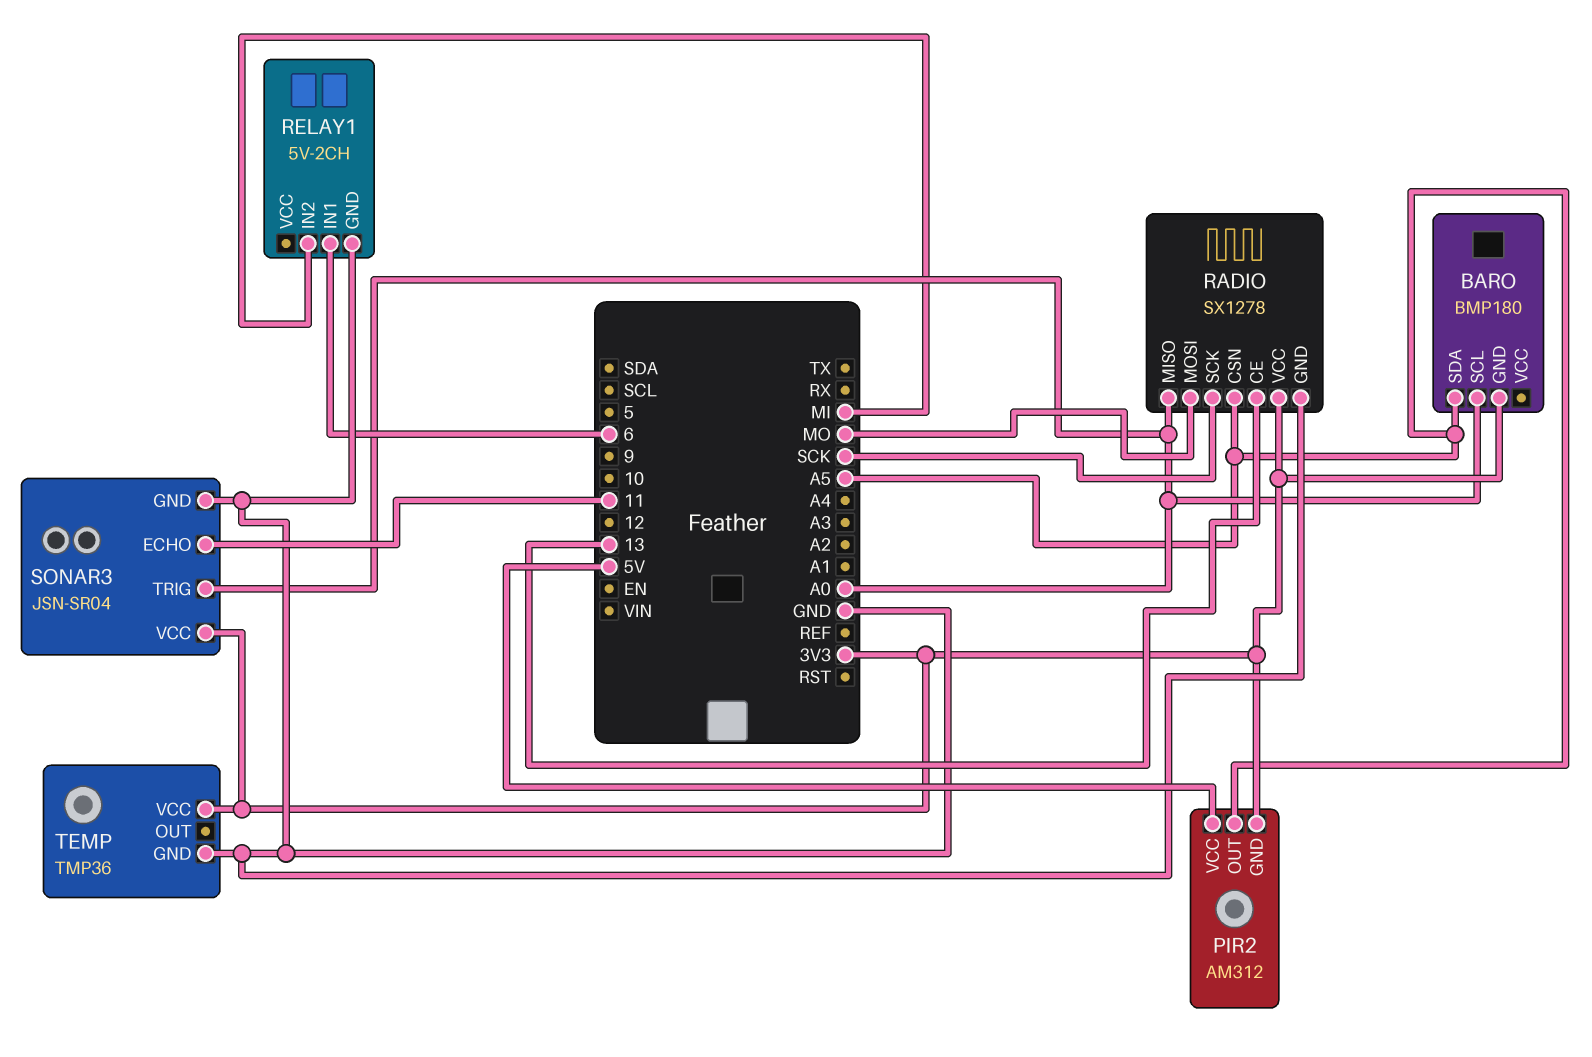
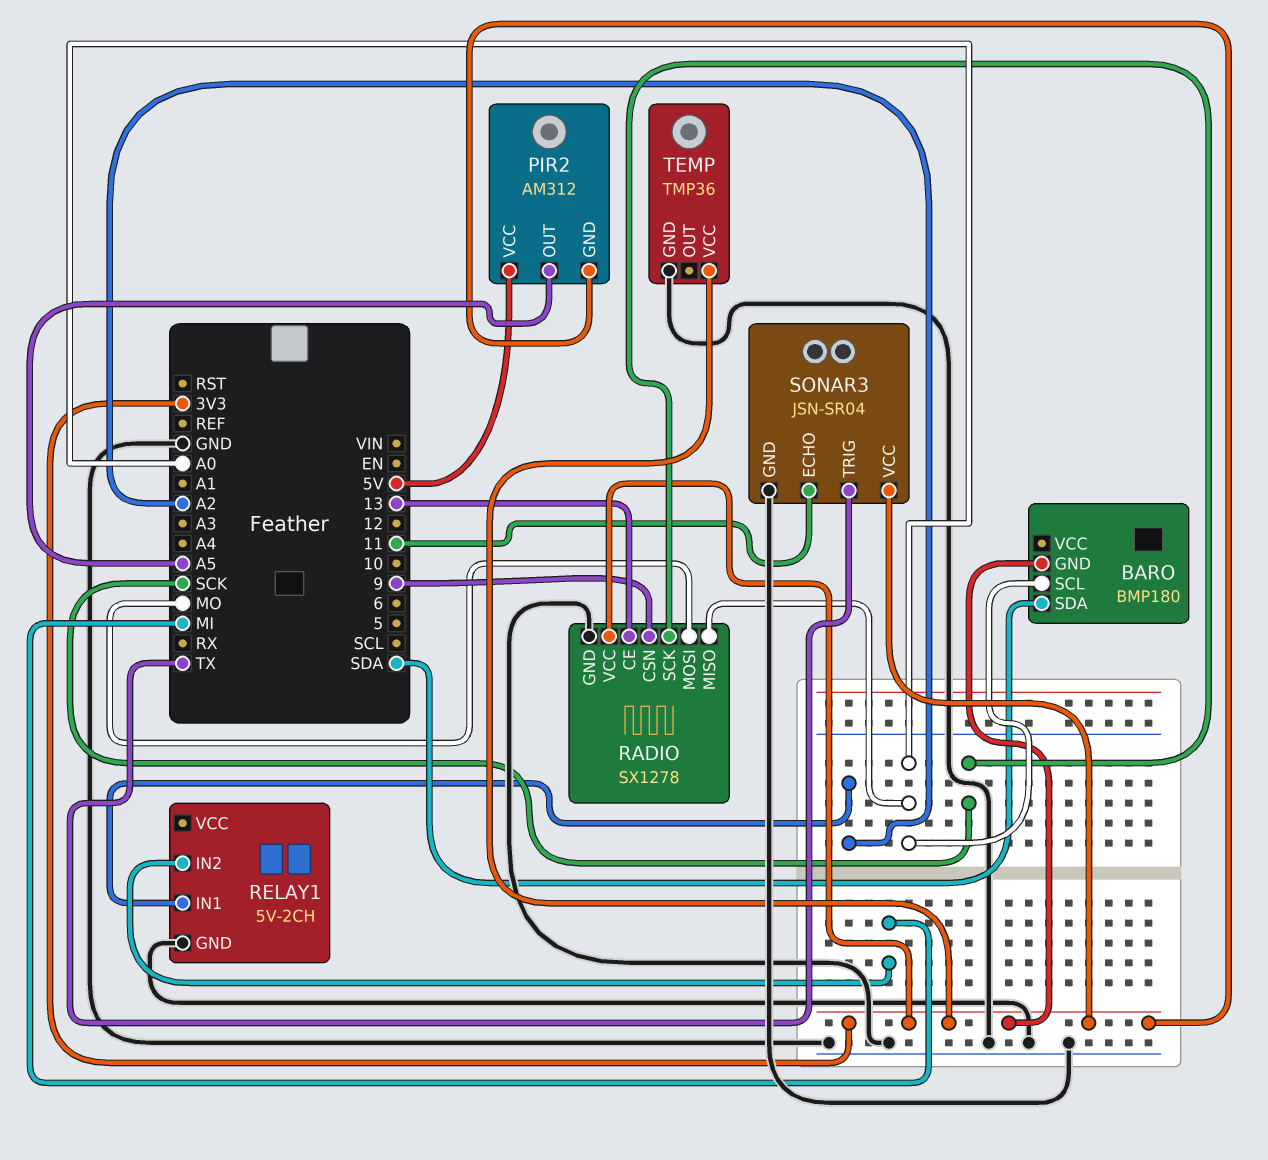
BARO pin SDA: A5 -> SDA
RADIO pin CSN: A5 -> 9
RELAY1 pin IN1: 6 -> A2
SONAR3 pin TRIG: A0 -> TX

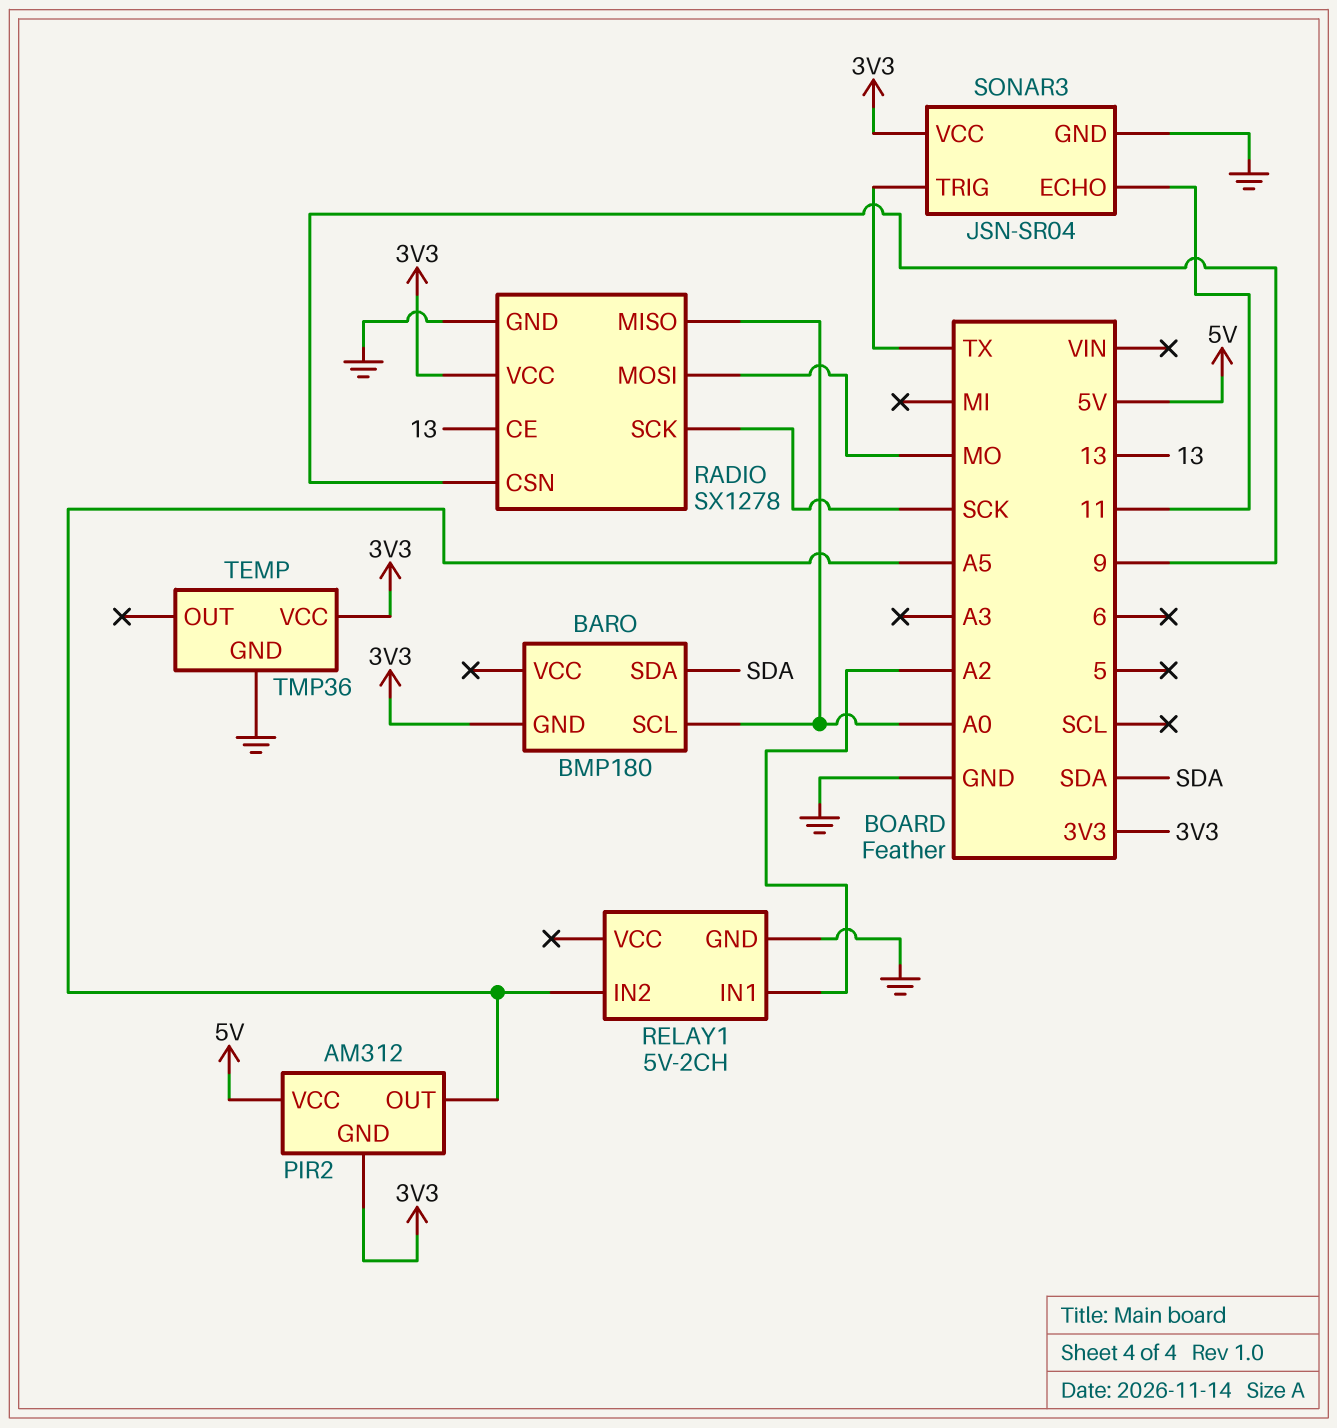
RELAY1 pin IN2: MI -> A5

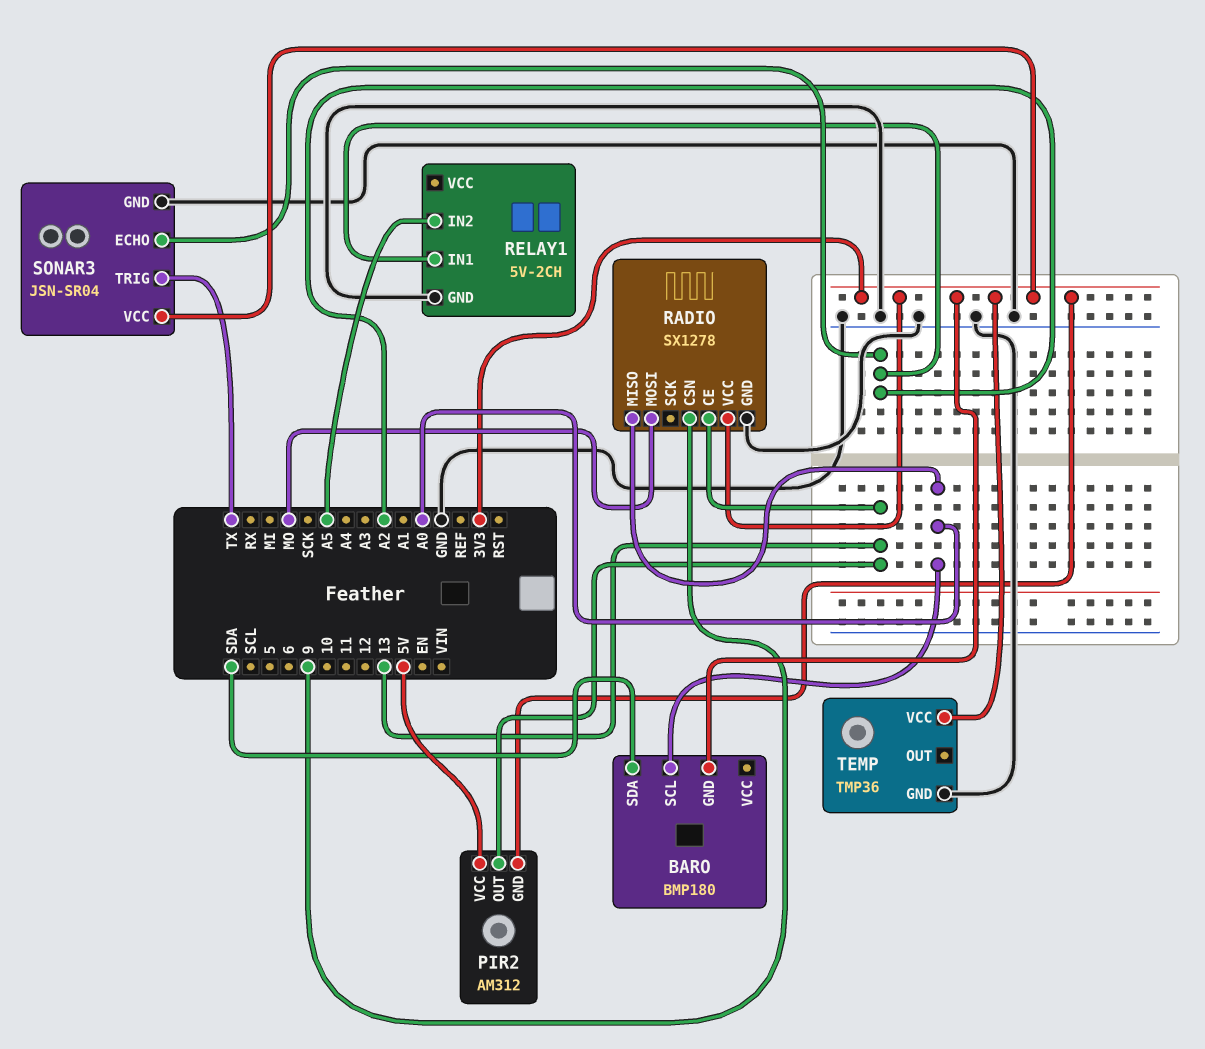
PIR2 pin OUT: A5 -> 13
RADIO pin SCK: SCK -> none
SONAR3 pin ECHO: 11 -> A2

